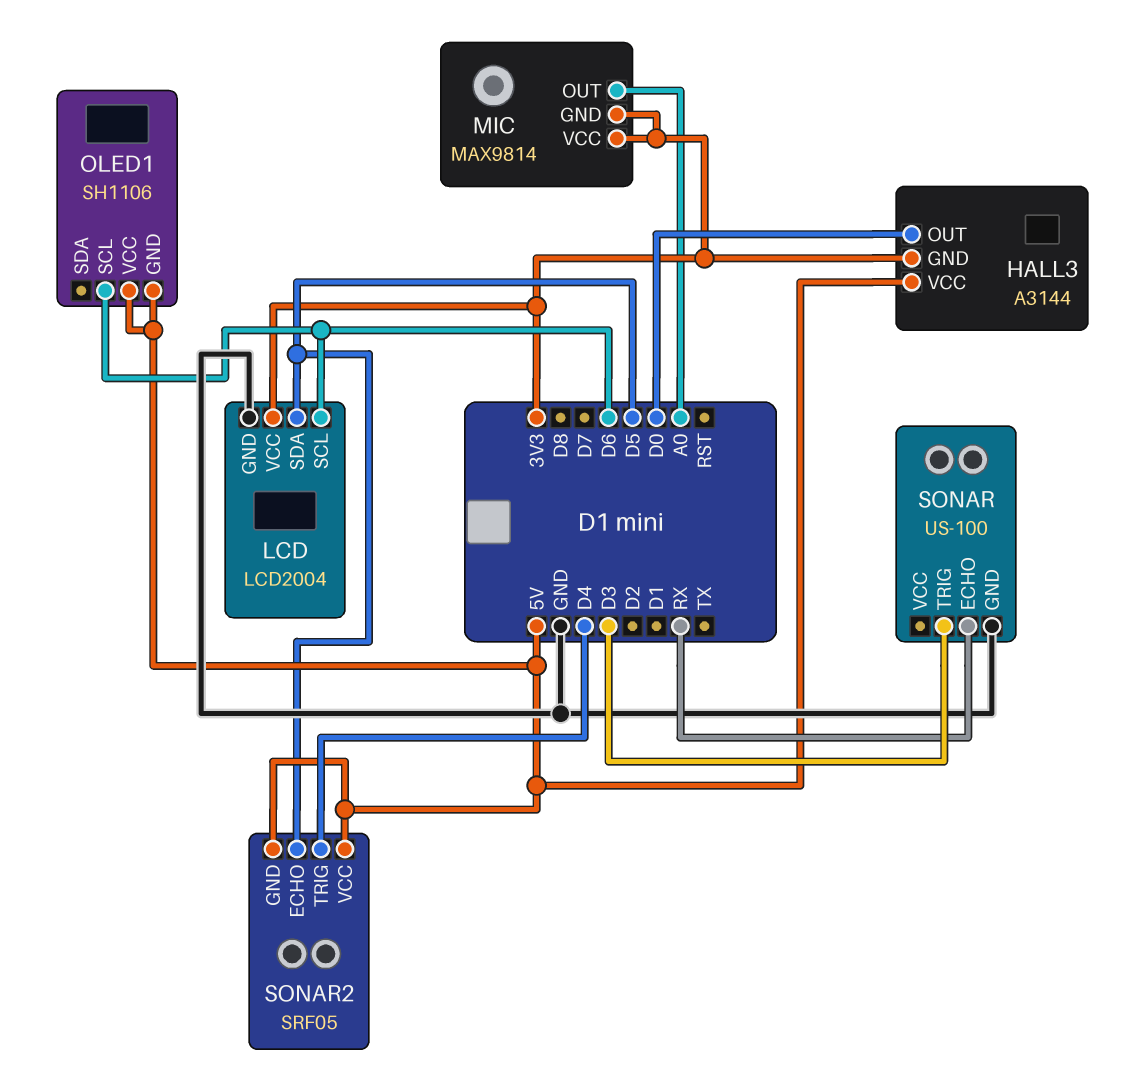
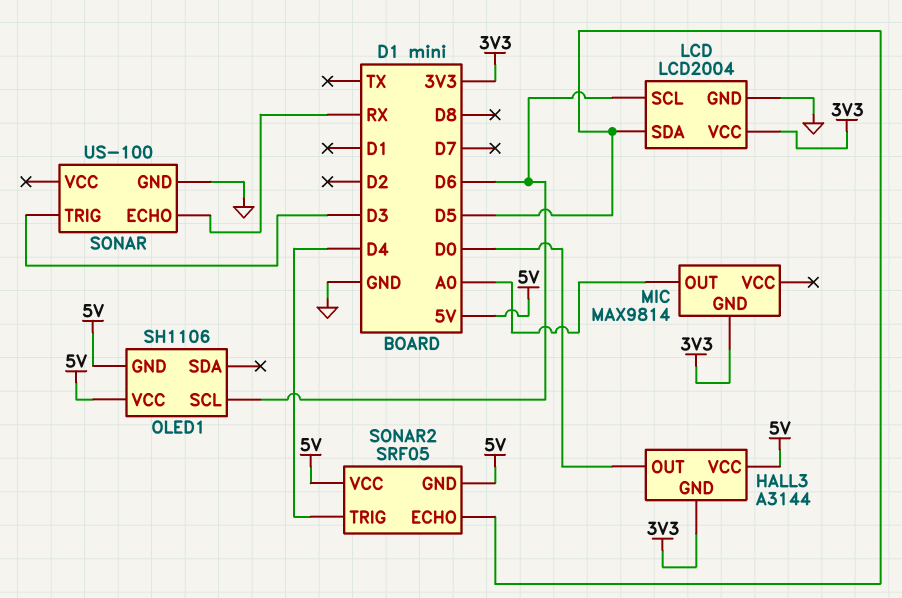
MIC pin VCC: 3V3 -> none

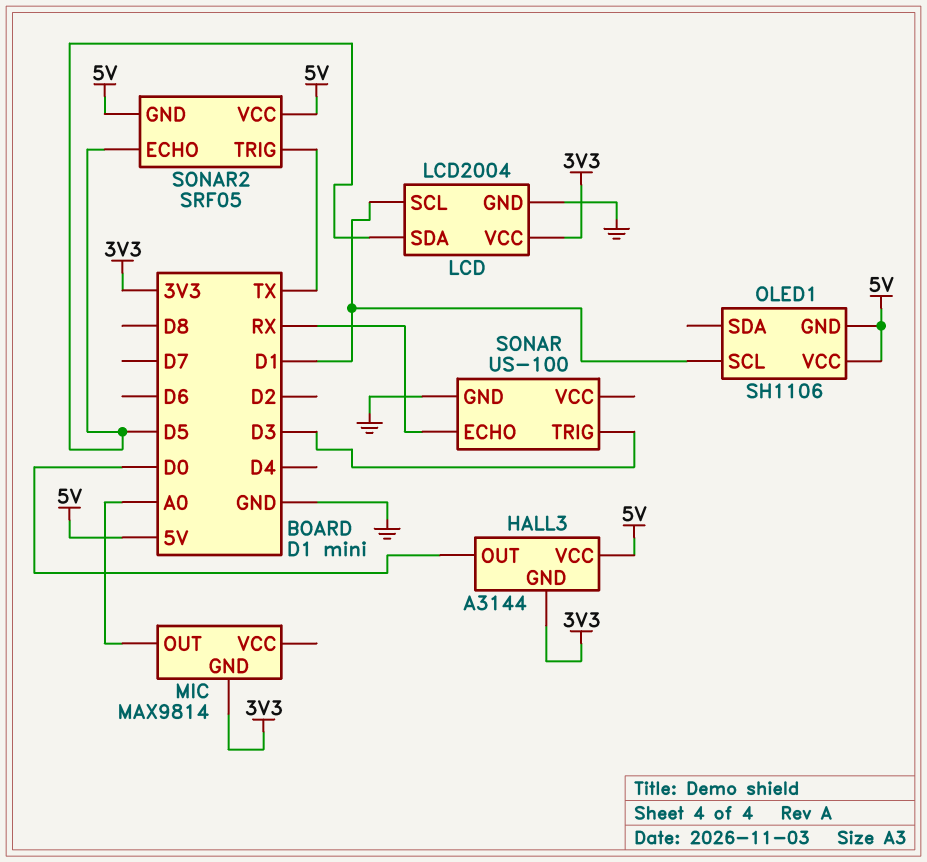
LCD pin SCL: D6 -> D1
OLED1 pin SCL: D6 -> D1
SONAR2 pin TRIG: D4 -> TX

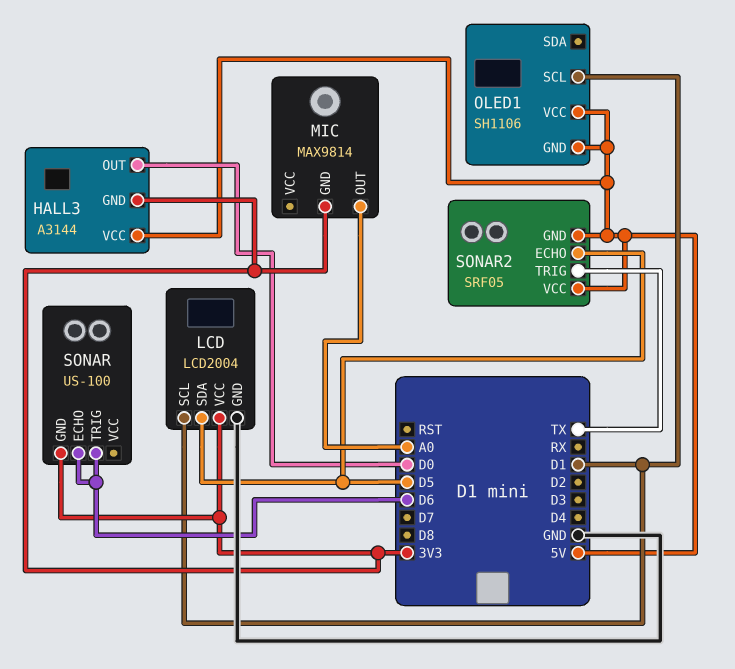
SONAR pin ECHO: RX -> D6
SONAR pin GND: GND -> 3V3
SONAR pin TRIG: D3 -> D6

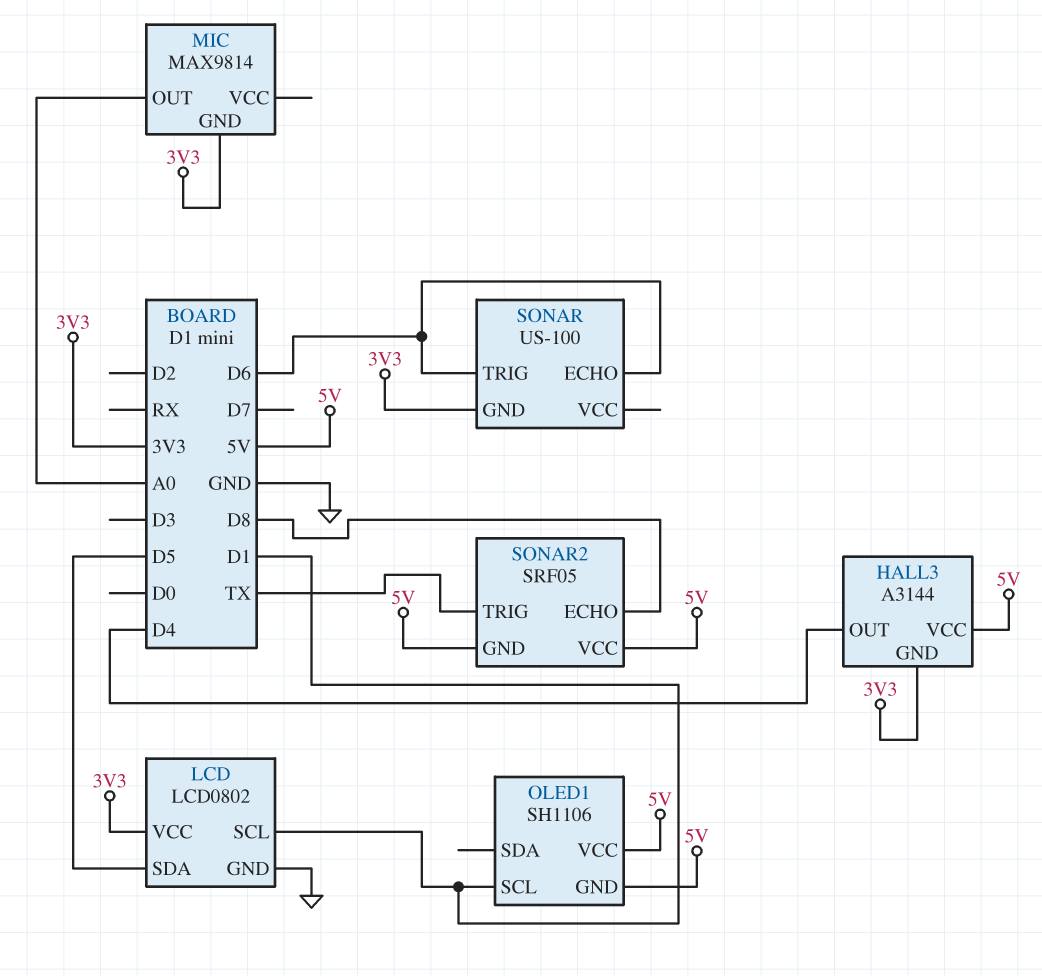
HALL3 pin OUT: D0 -> D4
LCD: LCD2004 -> LCD0802
SONAR2 pin ECHO: D5 -> D8

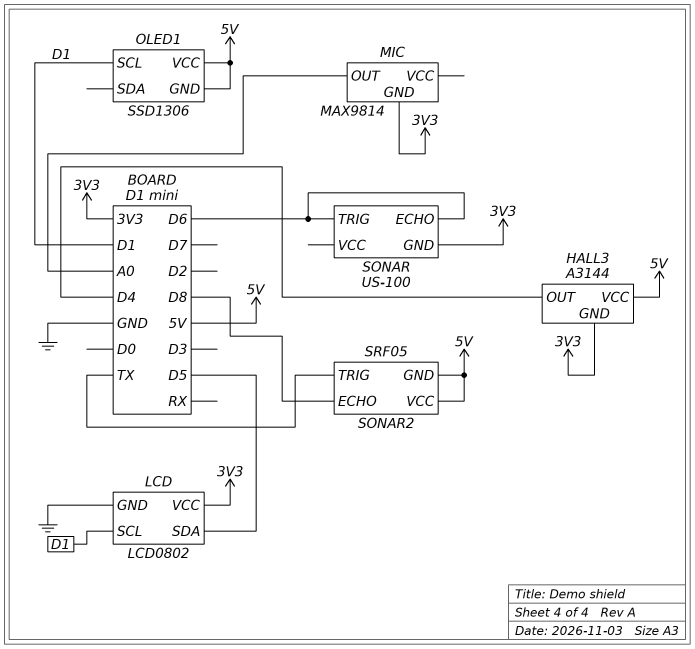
OLED1: SH1106 -> SSD1306

